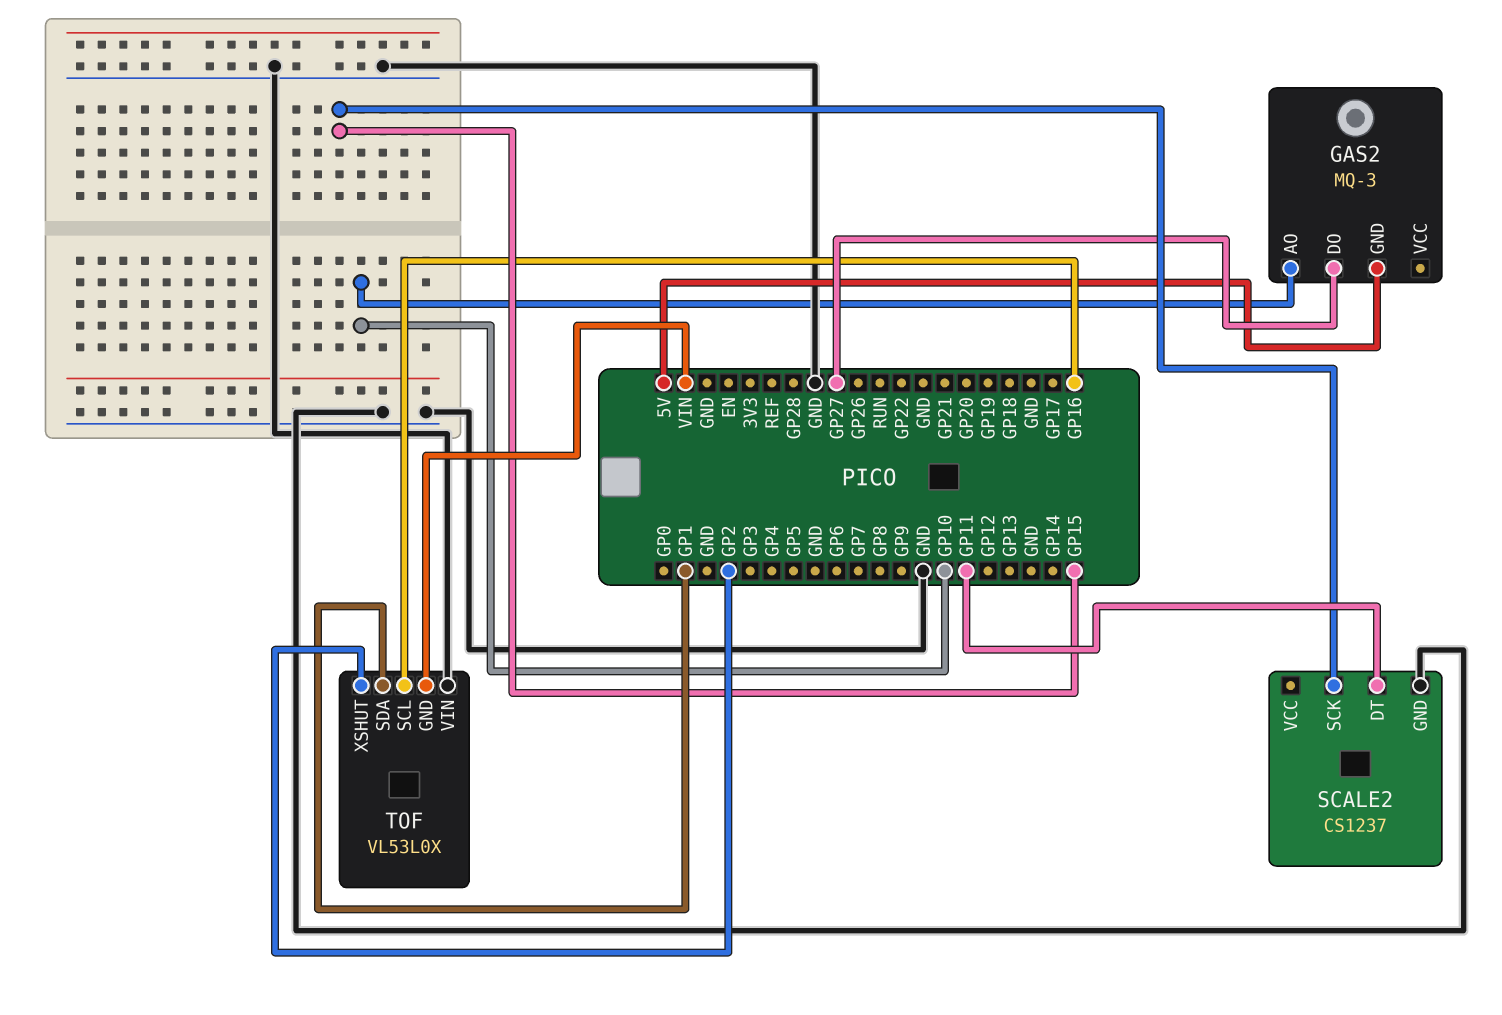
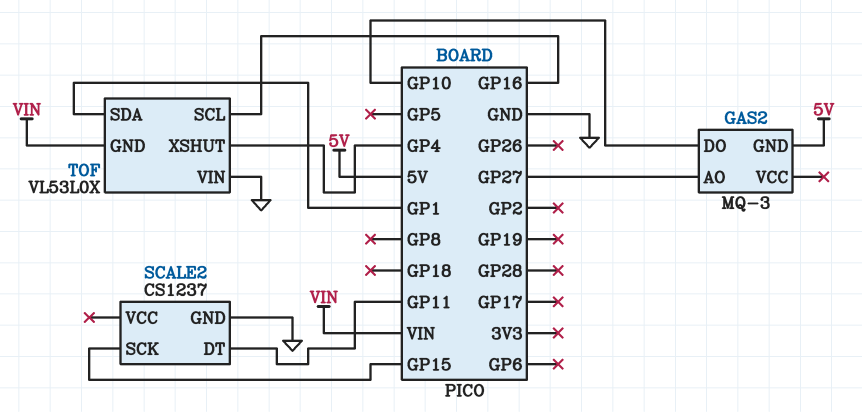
GAS2 pin AO: GP10 -> GP27
GAS2 pin DO: GP27 -> GP10
TOF pin XSHUT: GP2 -> GP4

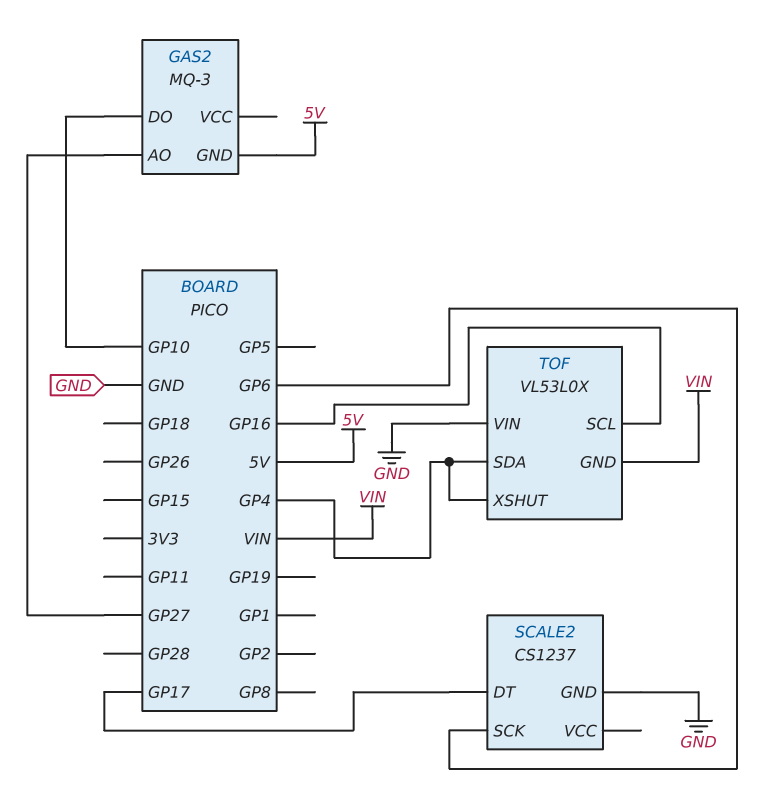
SCALE2 pin DT: GP11 -> GP17
SCALE2 pin SCK: GP15 -> GP6
TOF pin SDA: GP1 -> GP4

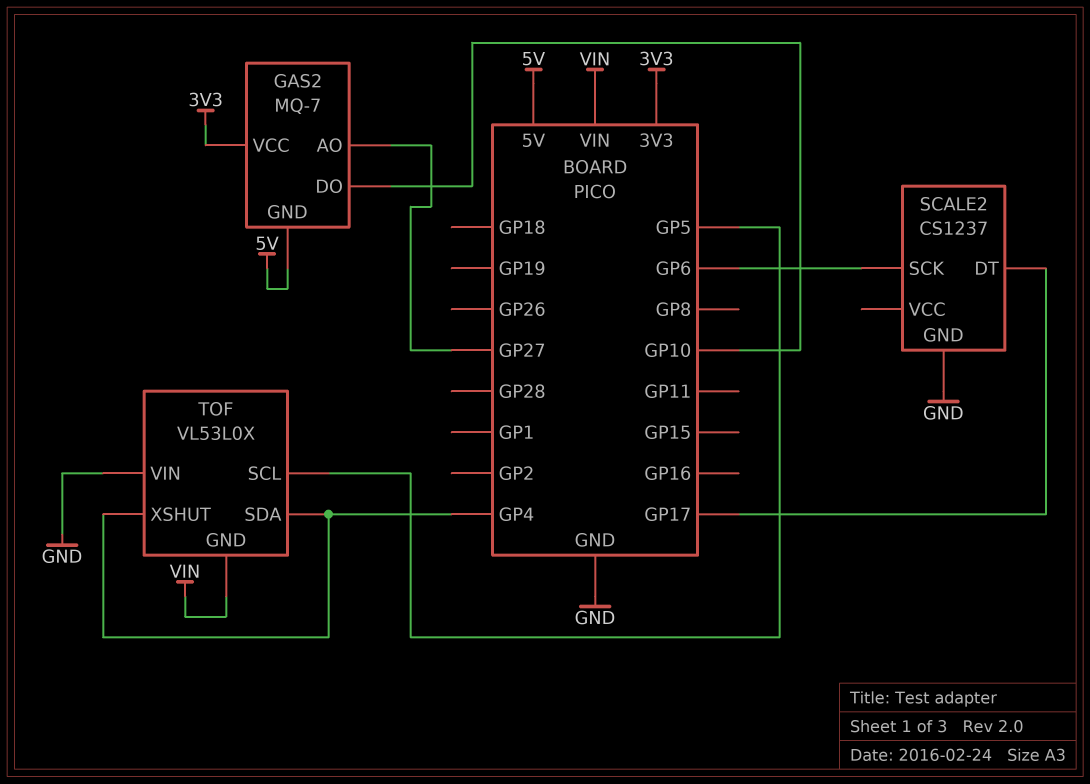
GAS2: MQ-3 -> MQ-7
GAS2 pin VCC: none -> 3V3
TOF pin SCL: GP16 -> GP5

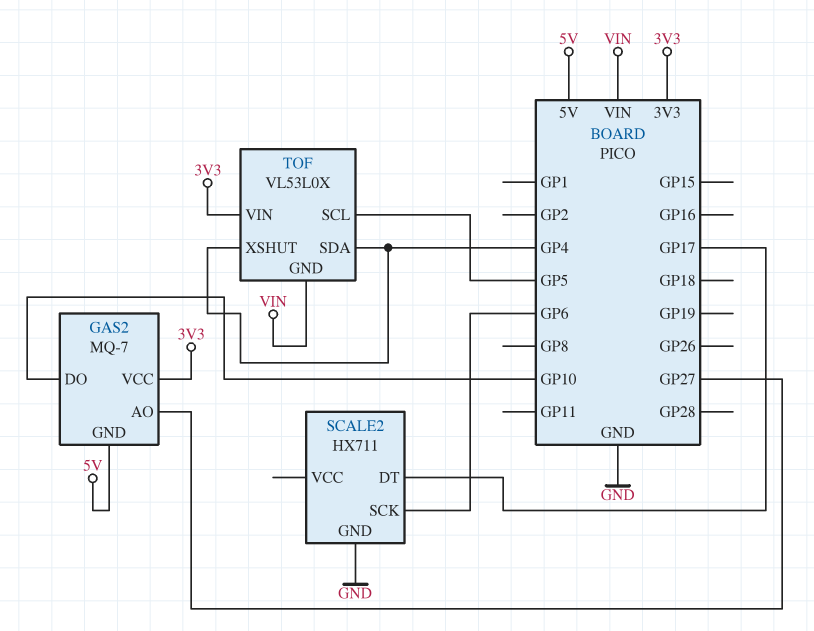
SCALE2: CS1237 -> HX711
TOF pin VIN: GND -> 3V3

